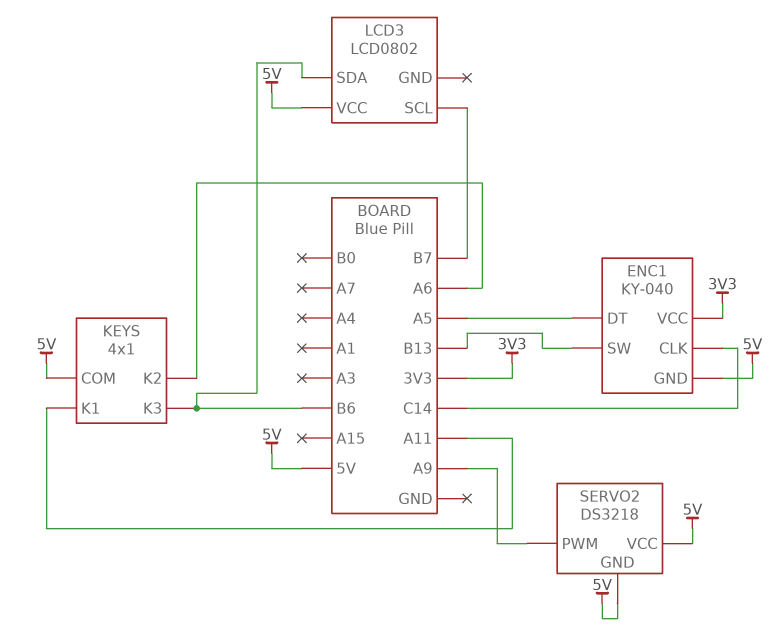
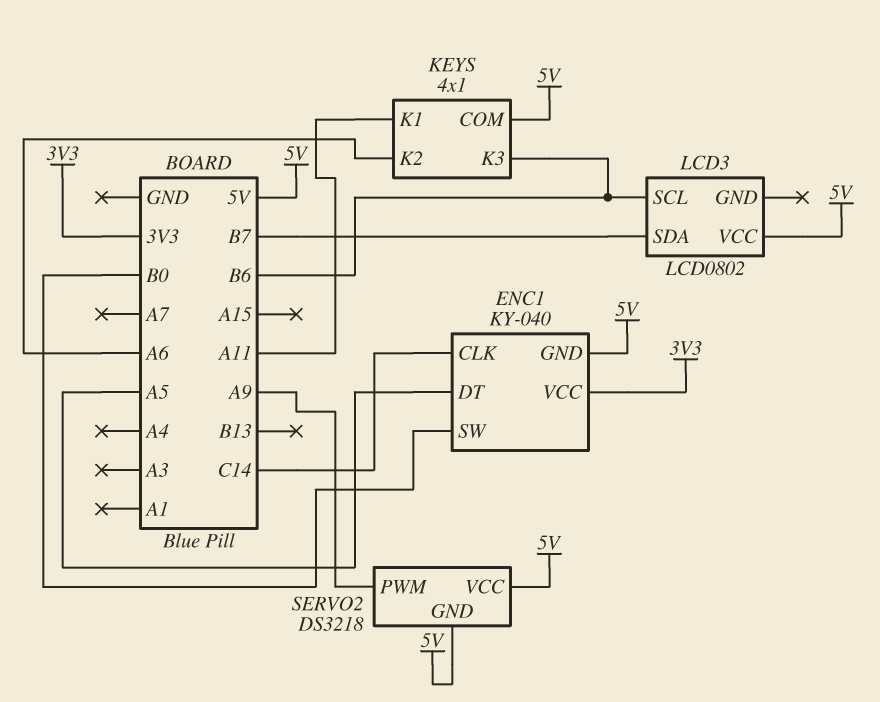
ENC1 pin SW: B13 -> B0
LCD3 pin SCL: B7 -> B6
LCD3 pin SDA: B6 -> B7

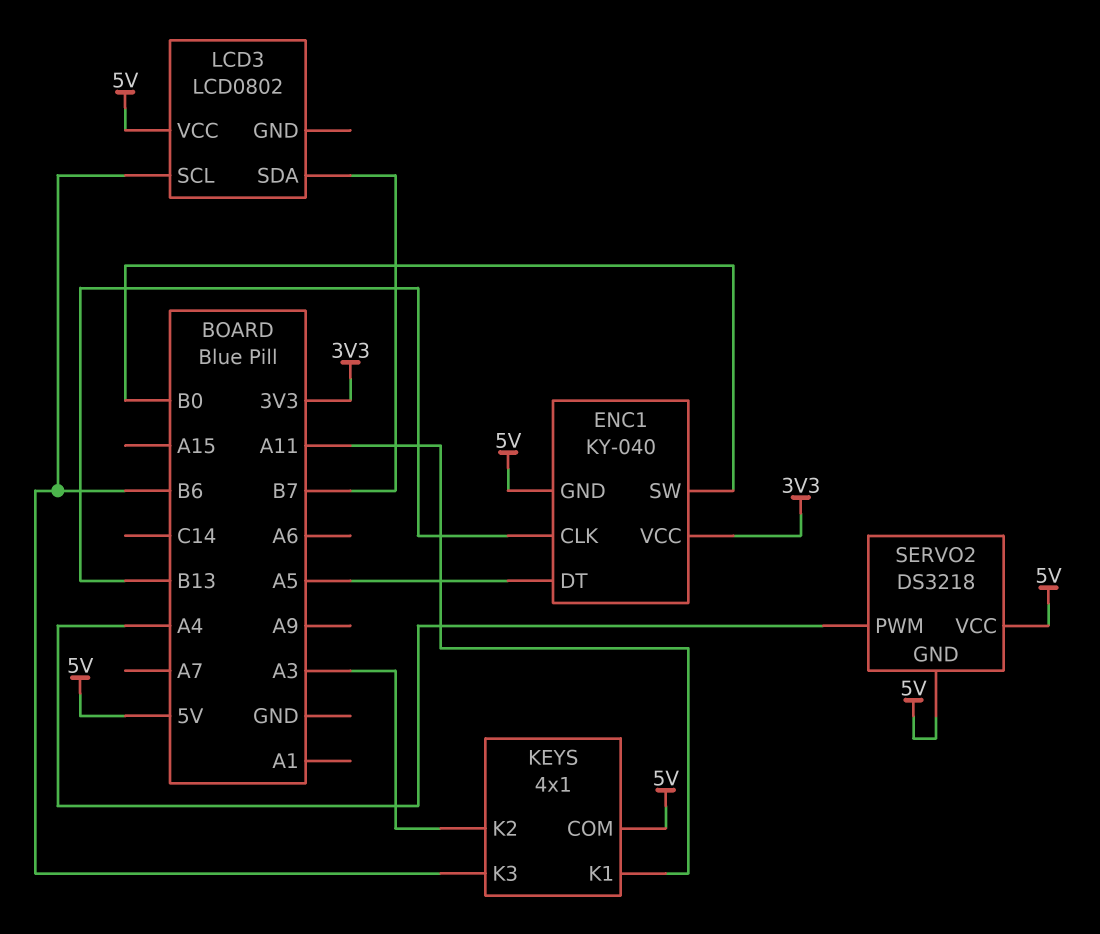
ENC1 pin CLK: C14 -> B13
KEYS pin K2: A6 -> A3
SERVO2 pin PWM: A9 -> A4

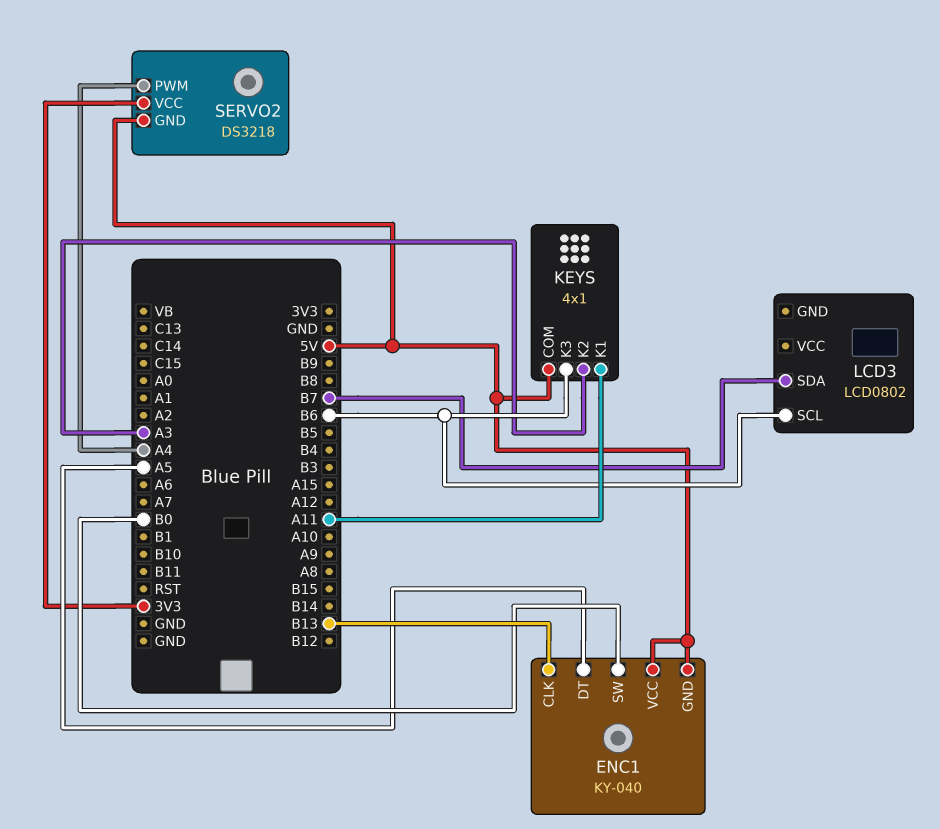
ENC1 pin VCC: 3V3 -> 5V
LCD3 pin VCC: 5V -> none
SERVO2 pin VCC: 5V -> 3V3

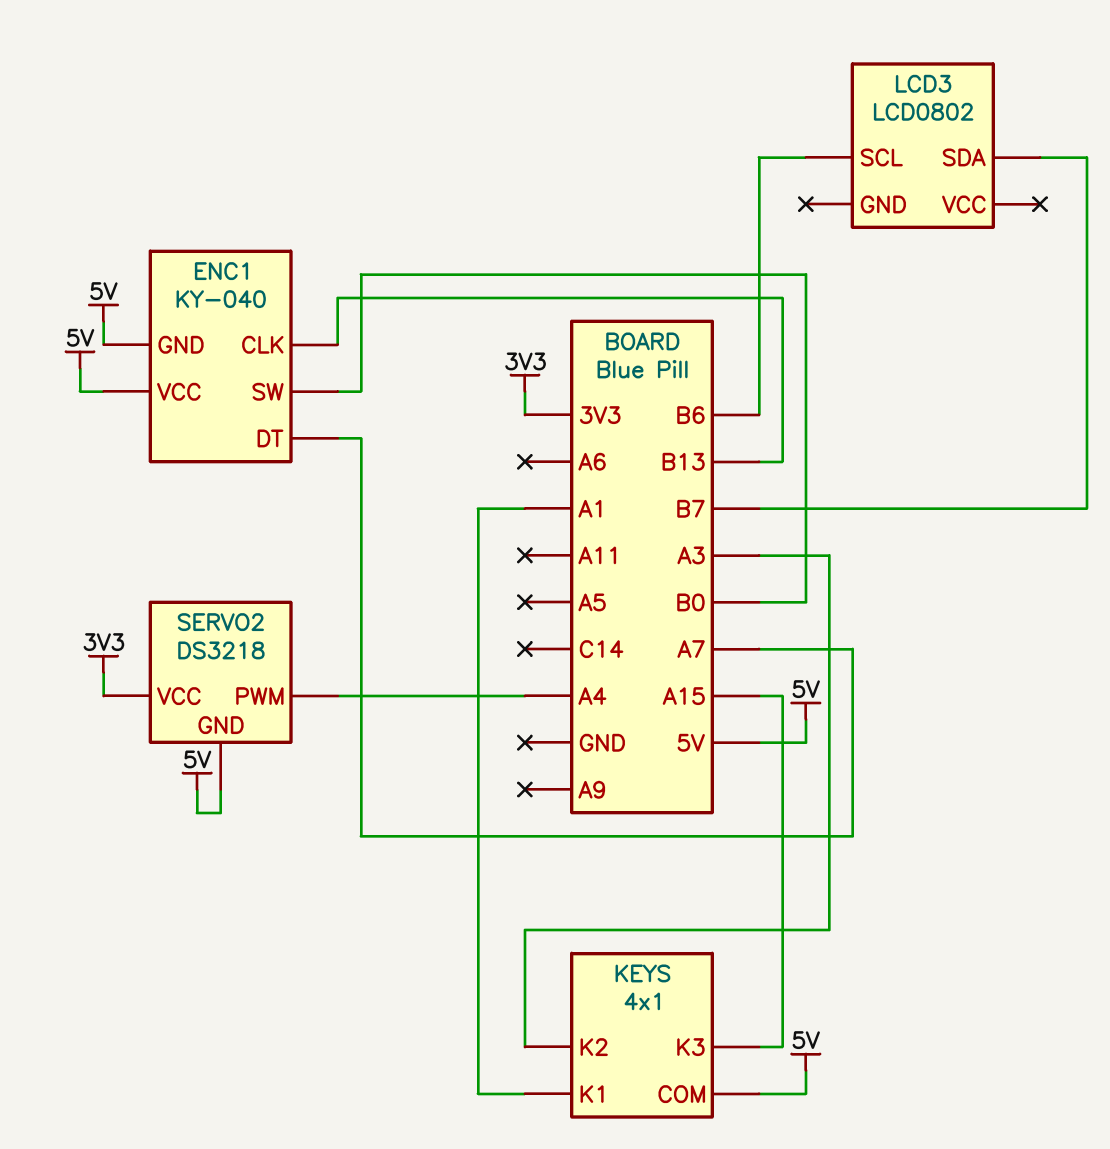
ENC1 pin DT: A5 -> A7
KEYS pin K1: A11 -> A1
KEYS pin K3: B6 -> A15

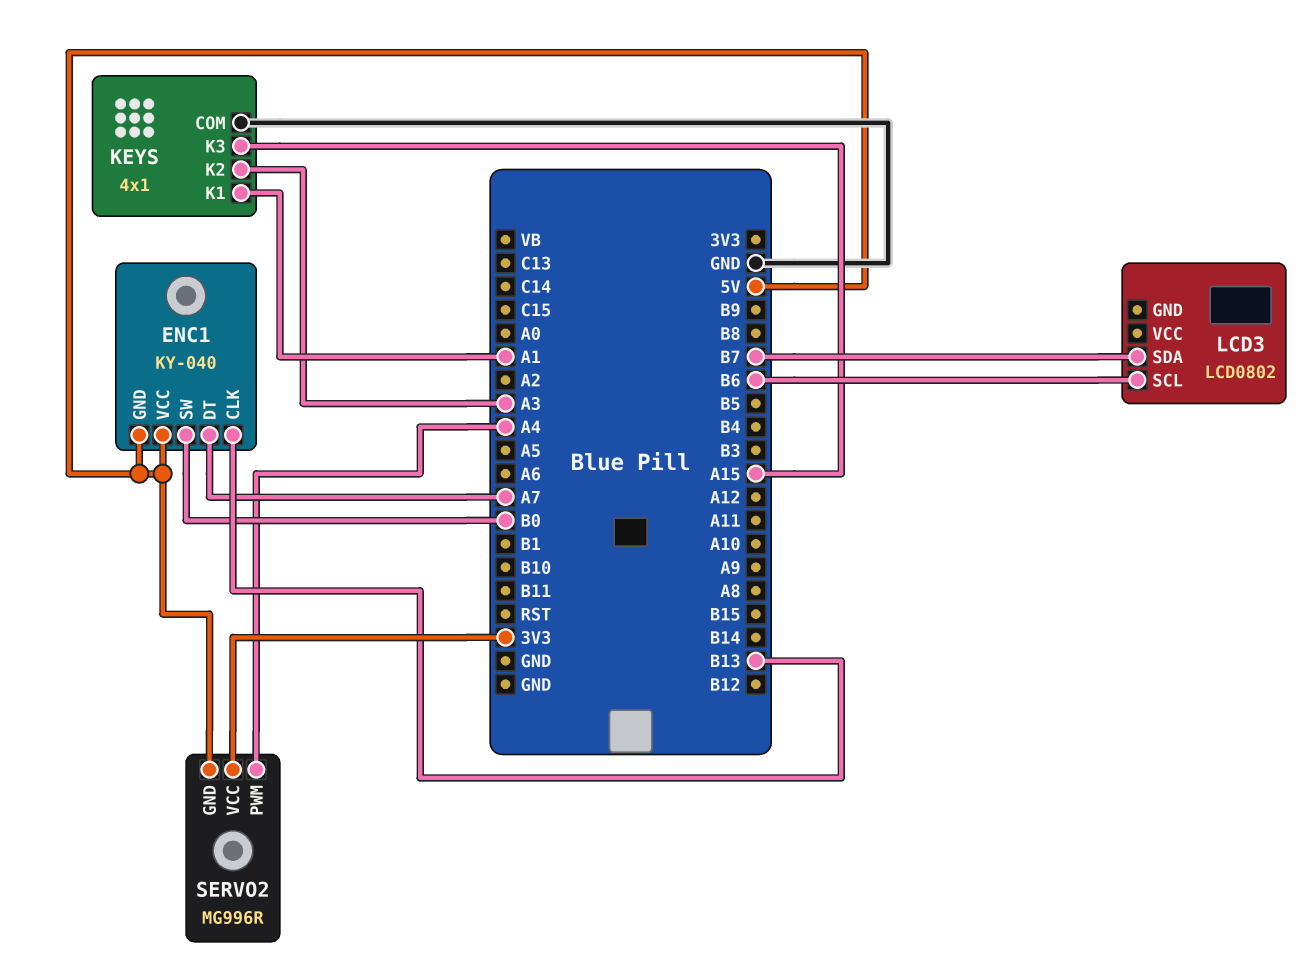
KEYS pin COM: 5V -> GND
SERVO2: DS3218 -> MG996R

